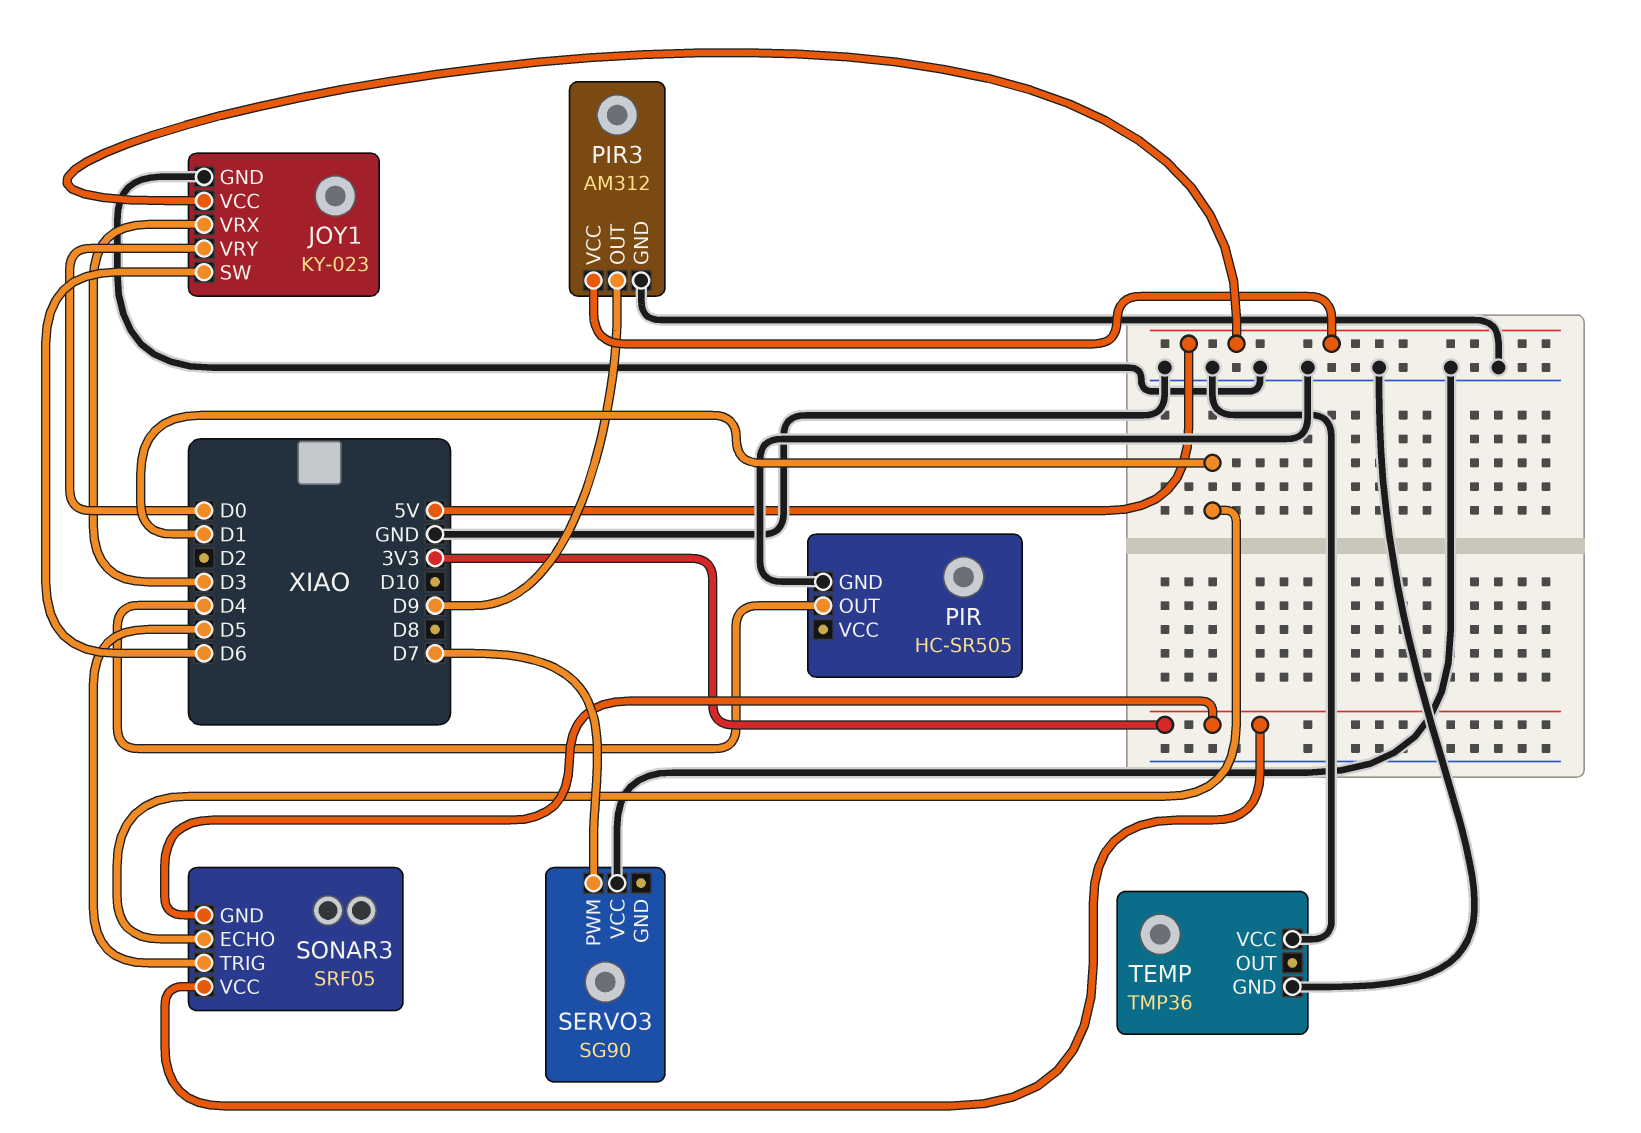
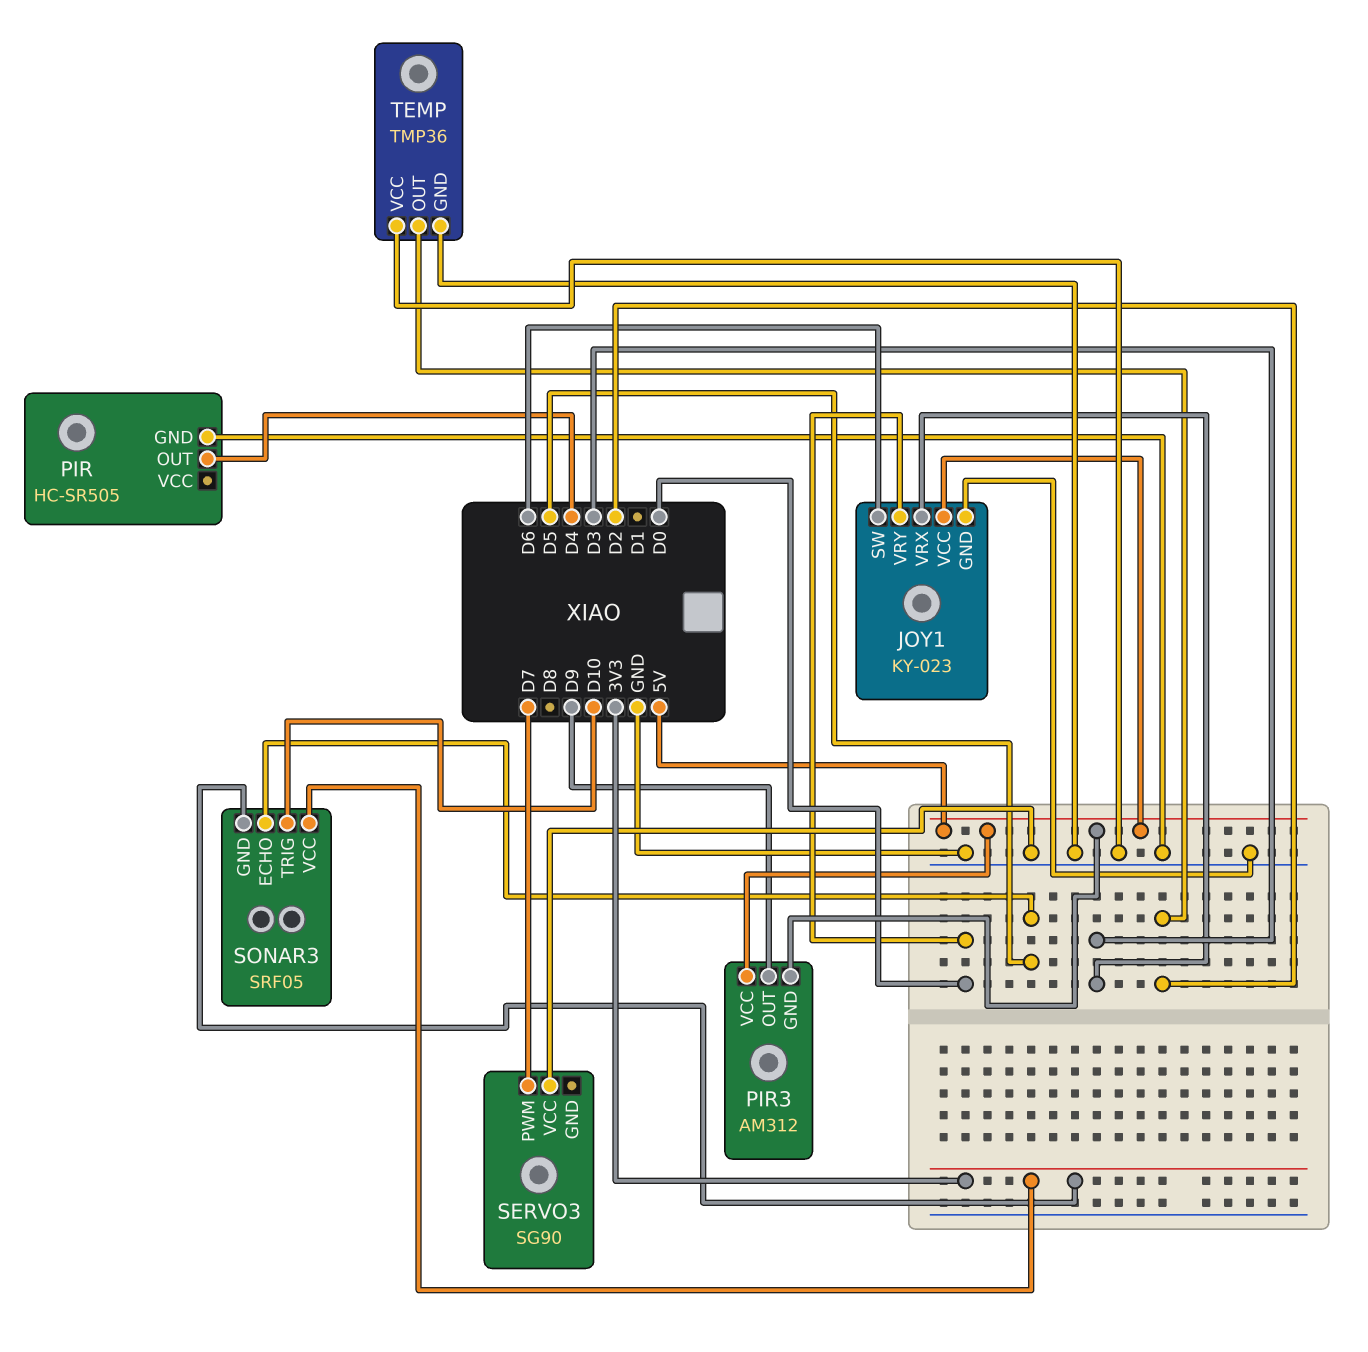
PIR3 pin GND: GND -> 5V
SONAR3 pin ECHO: D1 -> D5
SONAR3 pin TRIG: D5 -> D10
TEMP pin OUT: none -> D2

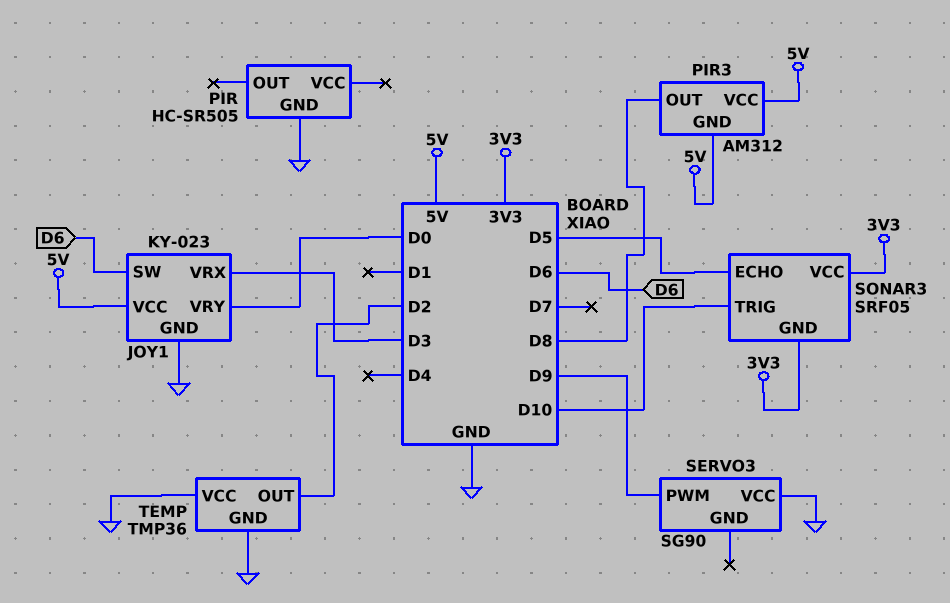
PIR pin OUT: D4 -> none
PIR3 pin OUT: D9 -> D8
SERVO3 pin PWM: D7 -> D9

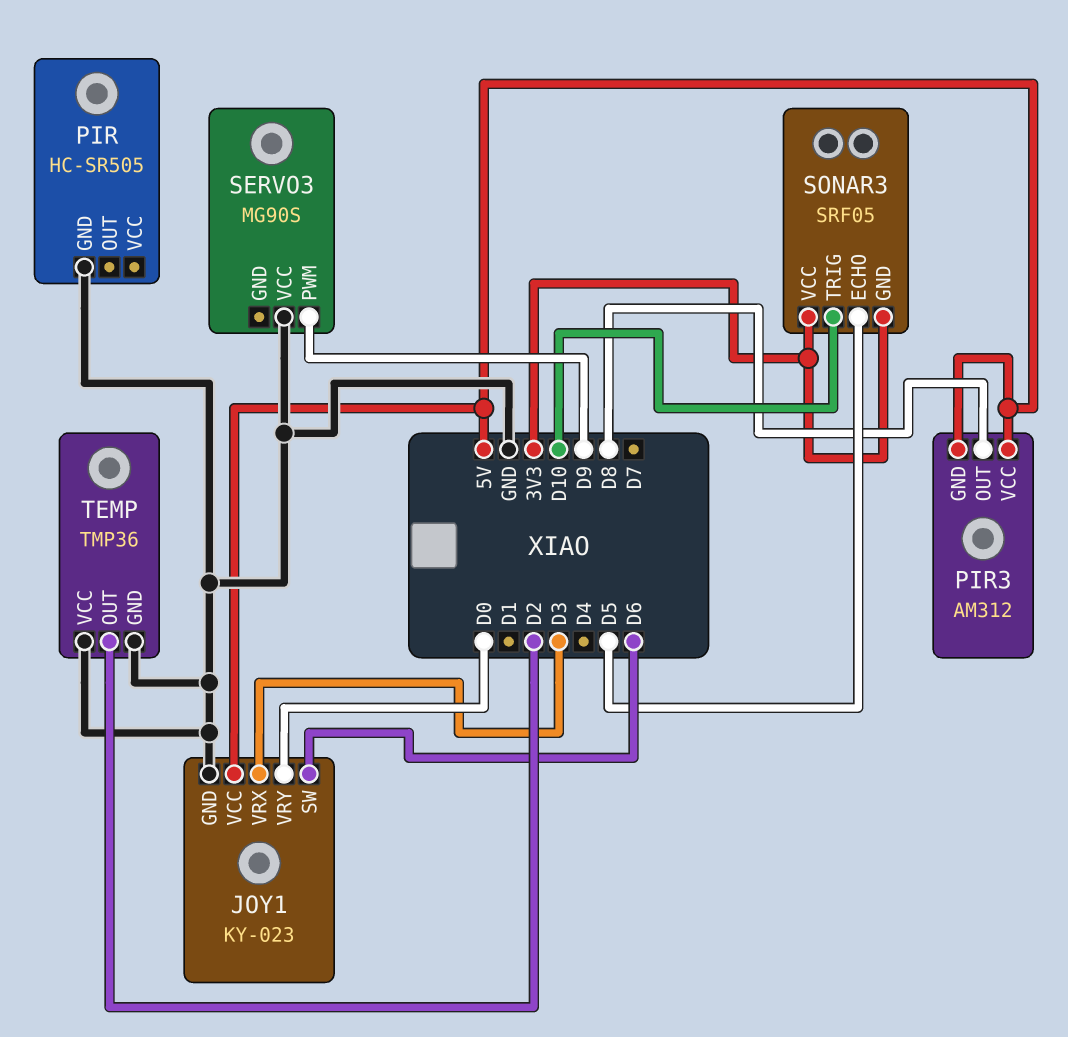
SERVO3: SG90 -> MG90S

